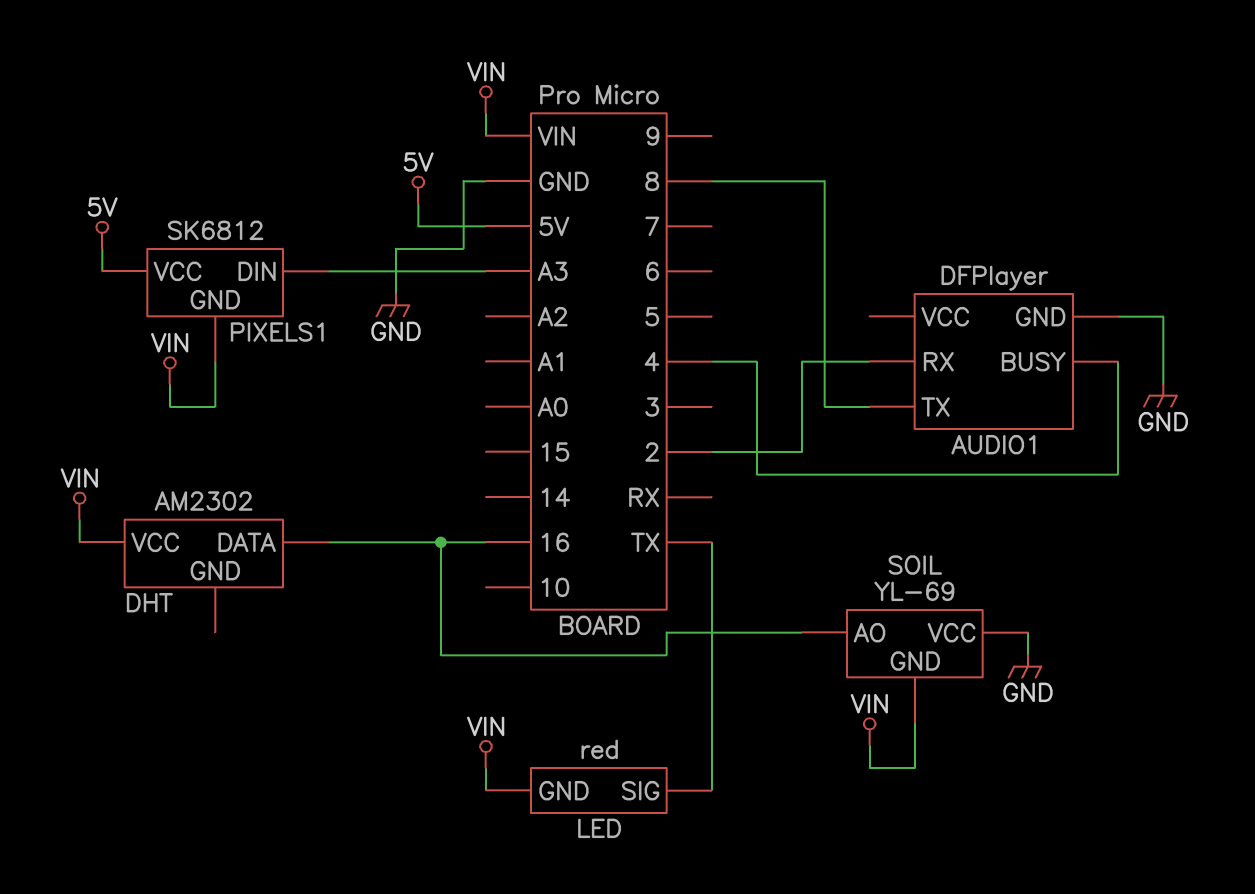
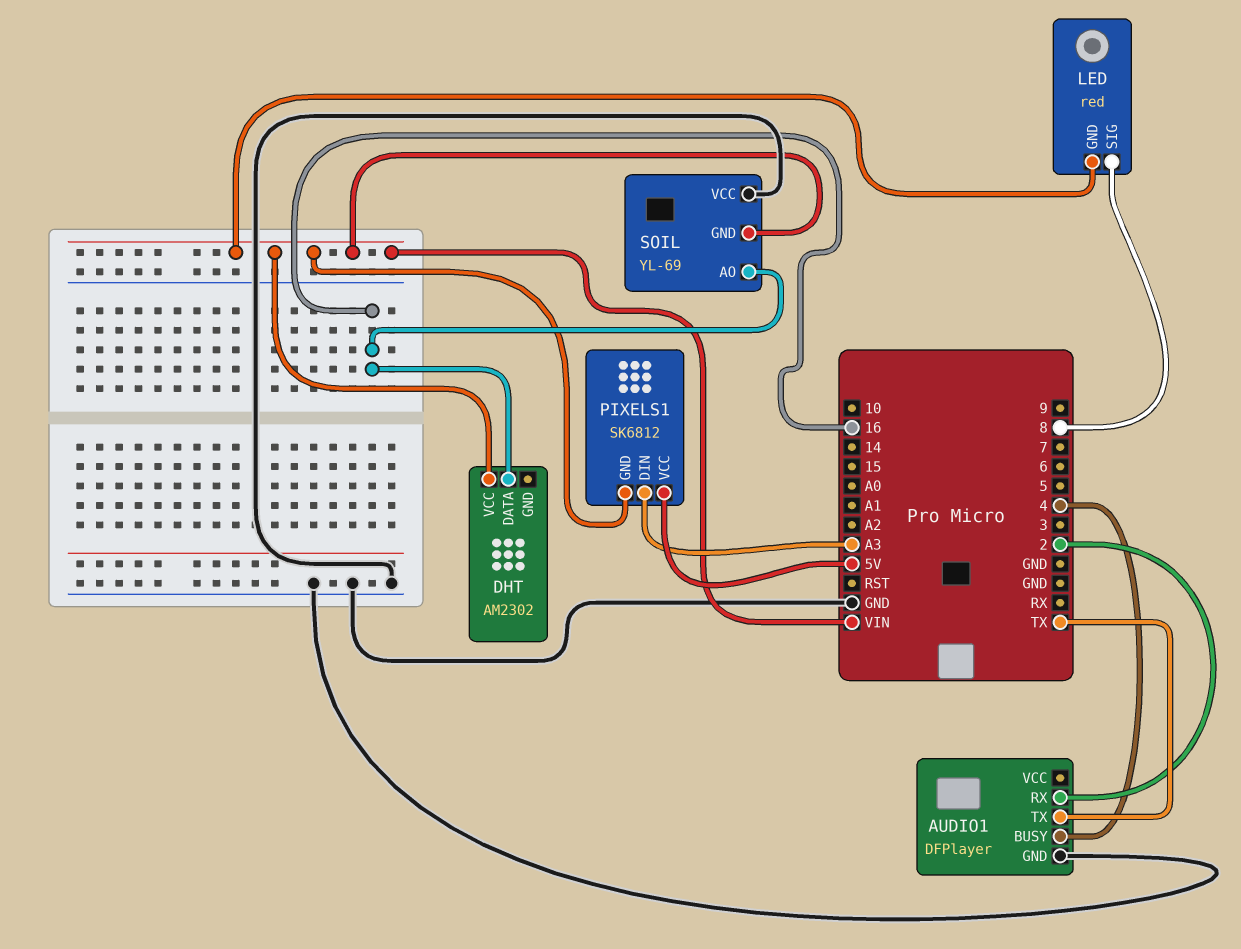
AUDIO1 pin TX: 8 -> TX
LED pin SIG: TX -> 8

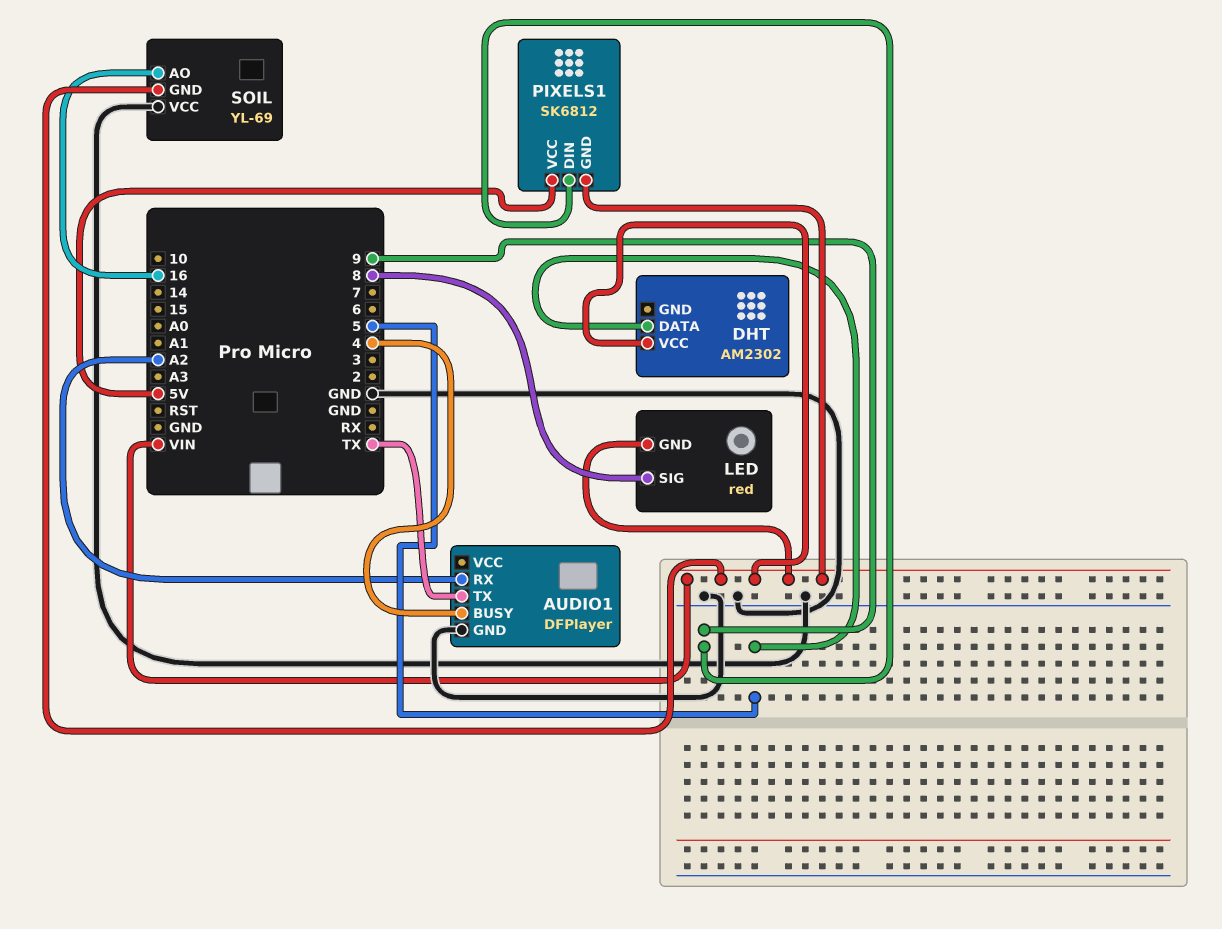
AUDIO1 pin RX: 2 -> A2
DHT pin DATA: 16 -> 5
PIXELS1 pin DIN: A3 -> 9

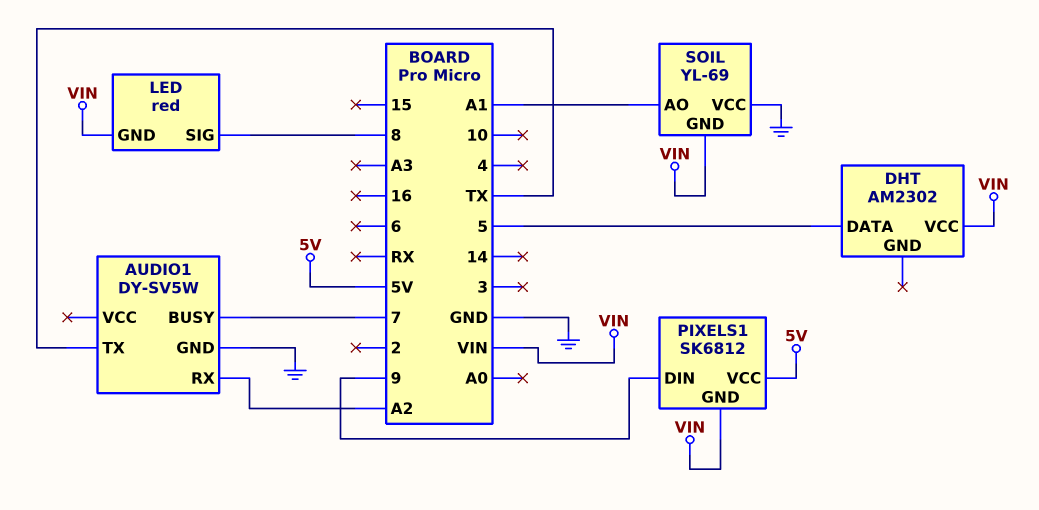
AUDIO1: DFPlayer -> DY-SV5W
AUDIO1 pin BUSY: 4 -> 7
SOIL pin AO: 16 -> A1

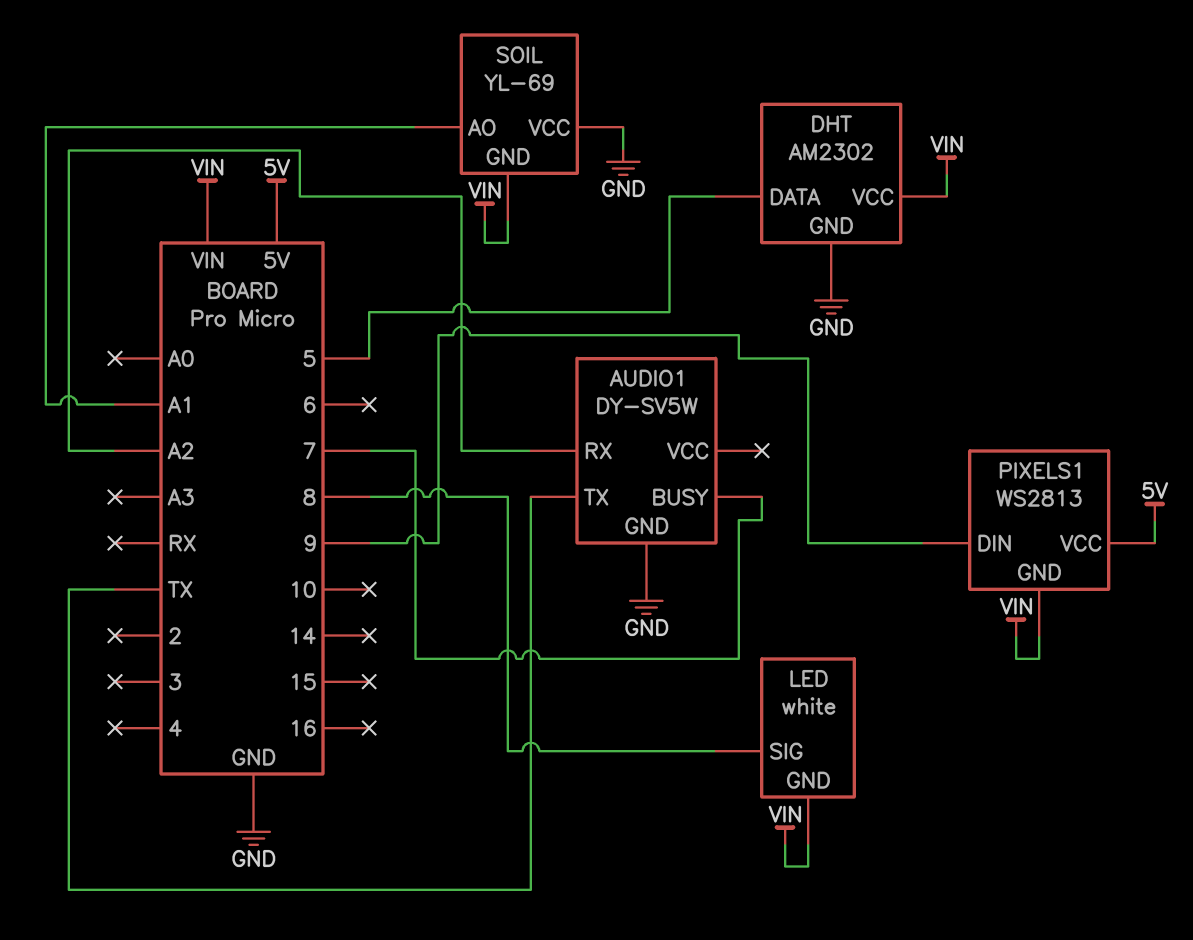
DHT pin GND: none -> GND
LED: red -> white
PIXELS1: SK6812 -> WS2813

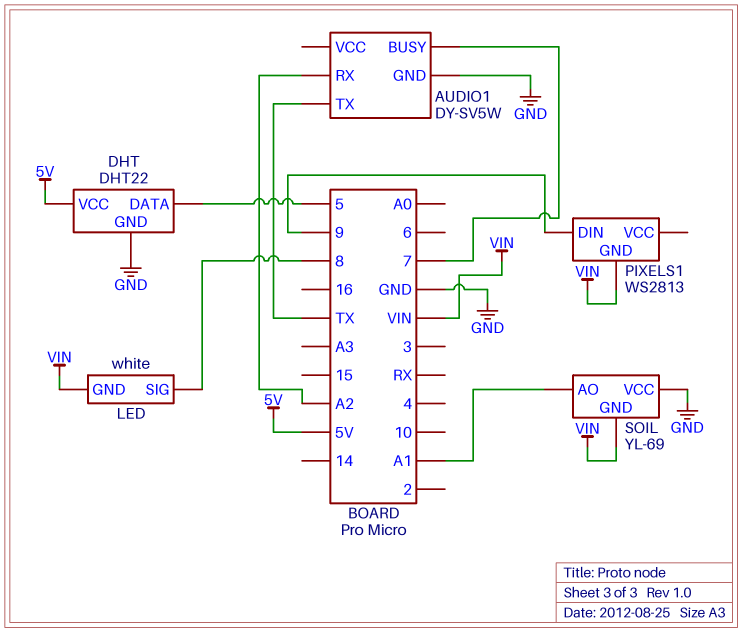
DHT: AM2302 -> DHT22
DHT pin VCC: VIN -> 5V
PIXELS1 pin VCC: 5V -> none

